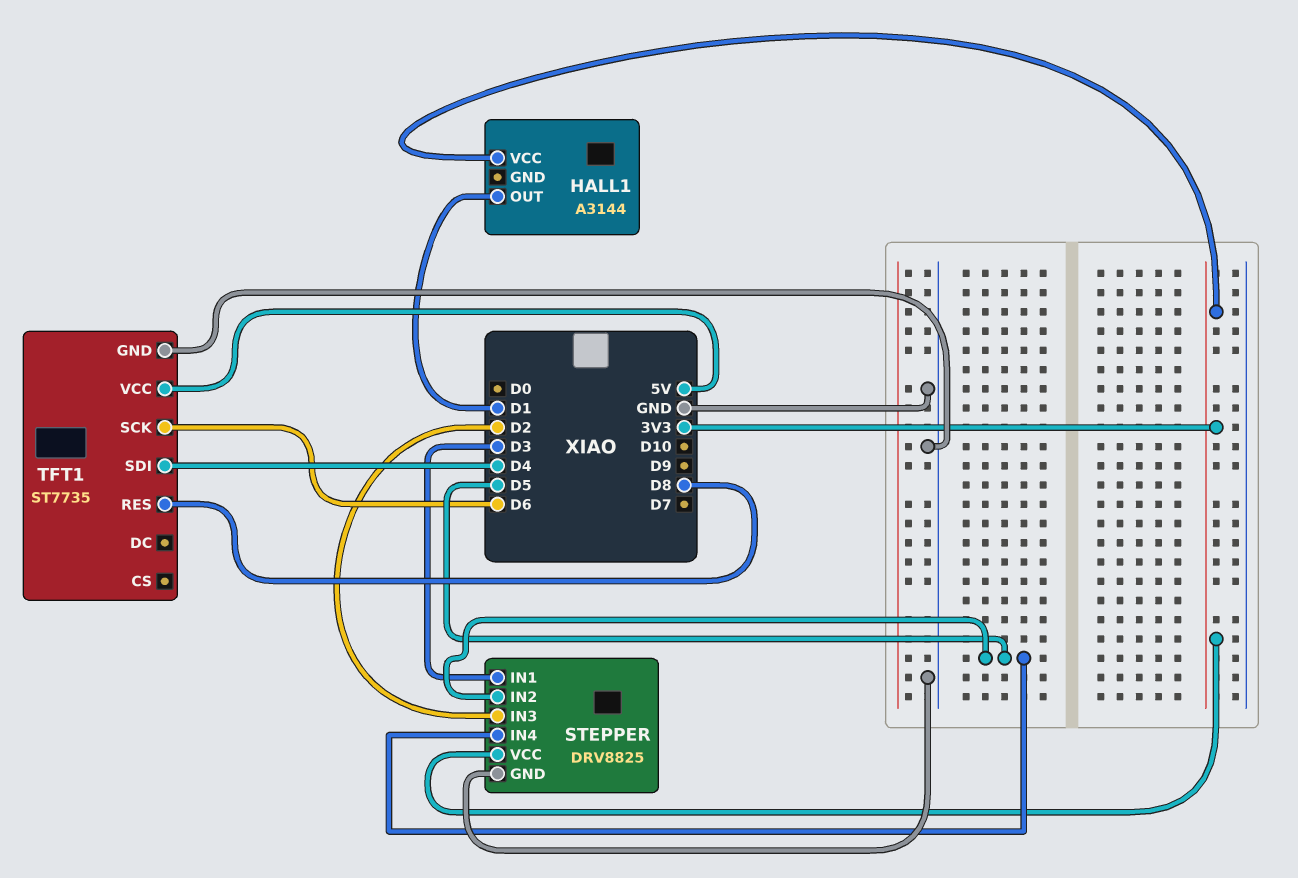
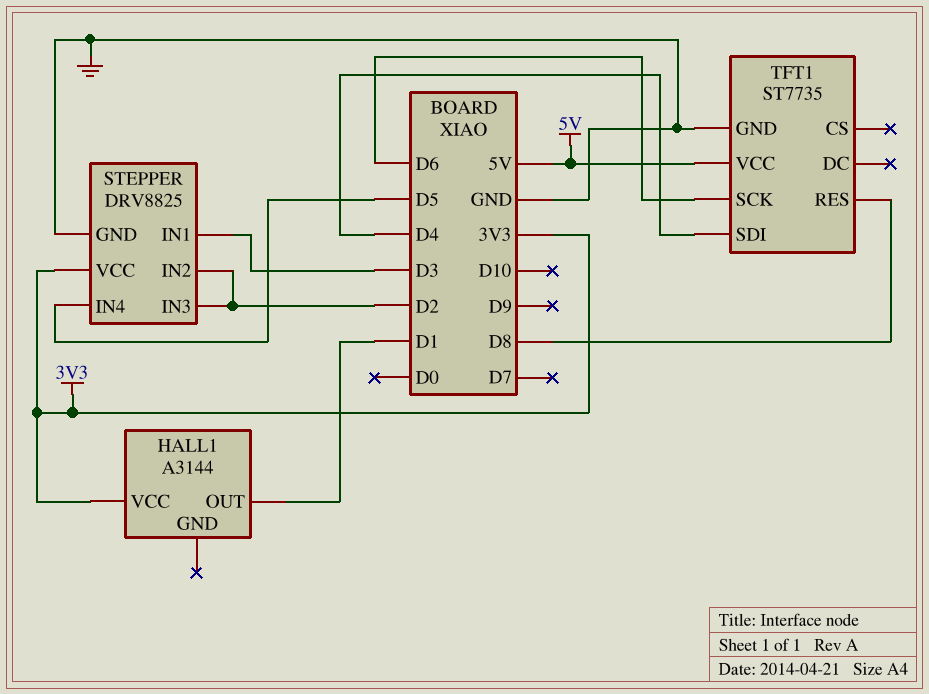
STEPPER pin IN2: D5 -> D2

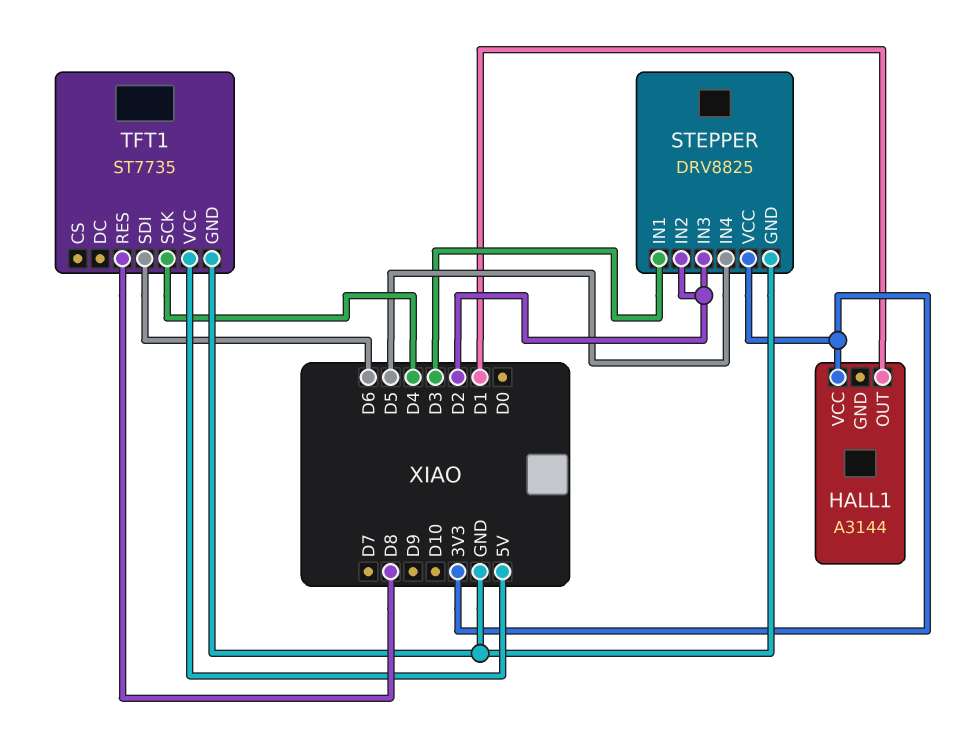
TFT1 pin SCK: D6 -> D4
TFT1 pin SDI: D4 -> D6

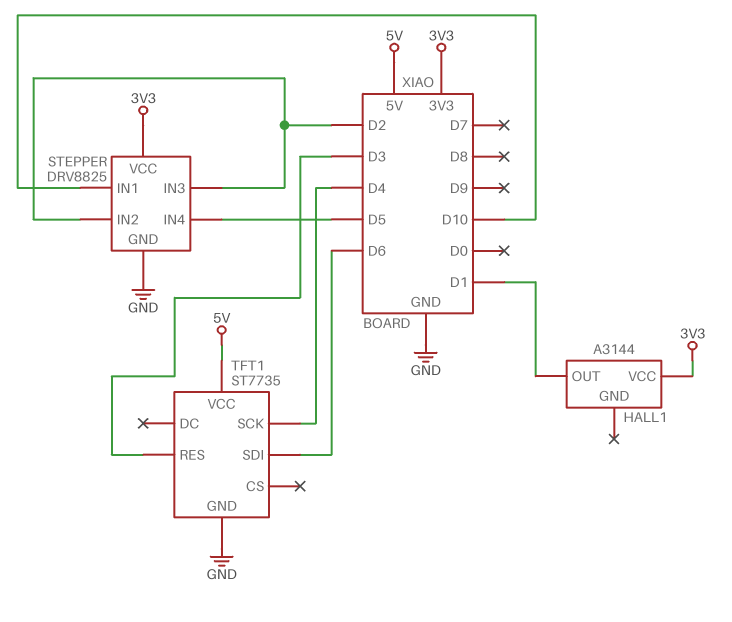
STEPPER pin IN1: D3 -> D10
TFT1 pin RES: D8 -> D3

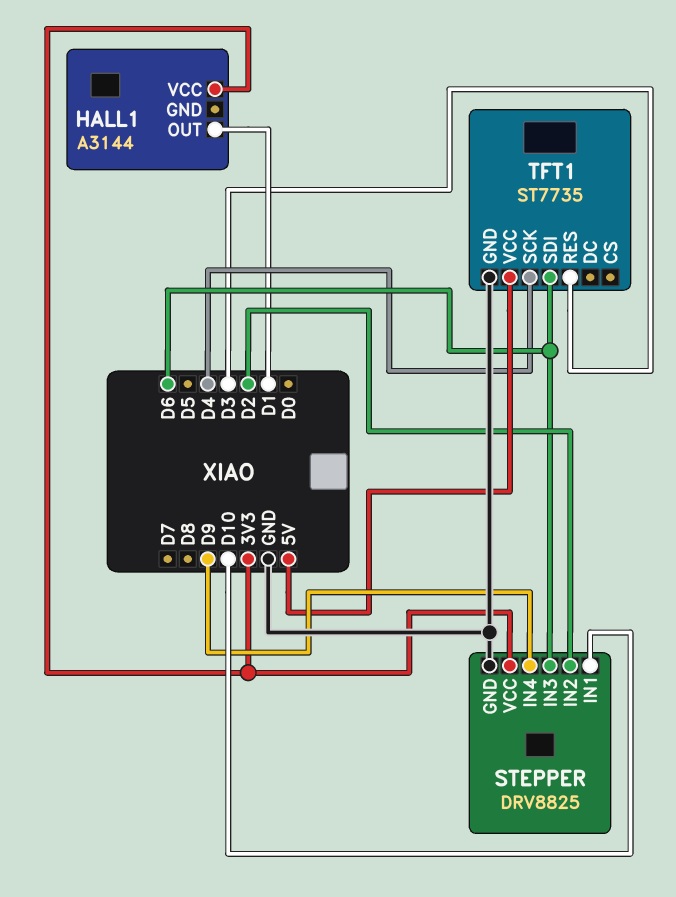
STEPPER pin IN3: D2 -> D6
STEPPER pin IN4: D5 -> D9

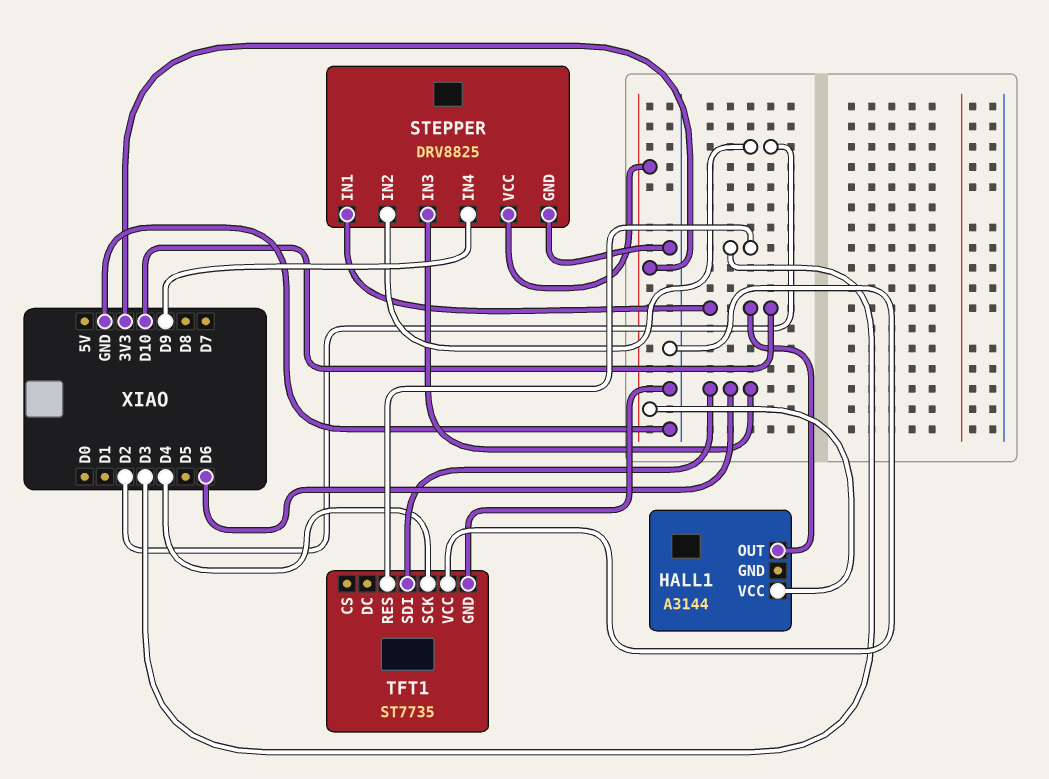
HALL1 pin OUT: D1 -> D10
TFT1 pin VCC: 5V -> GND

